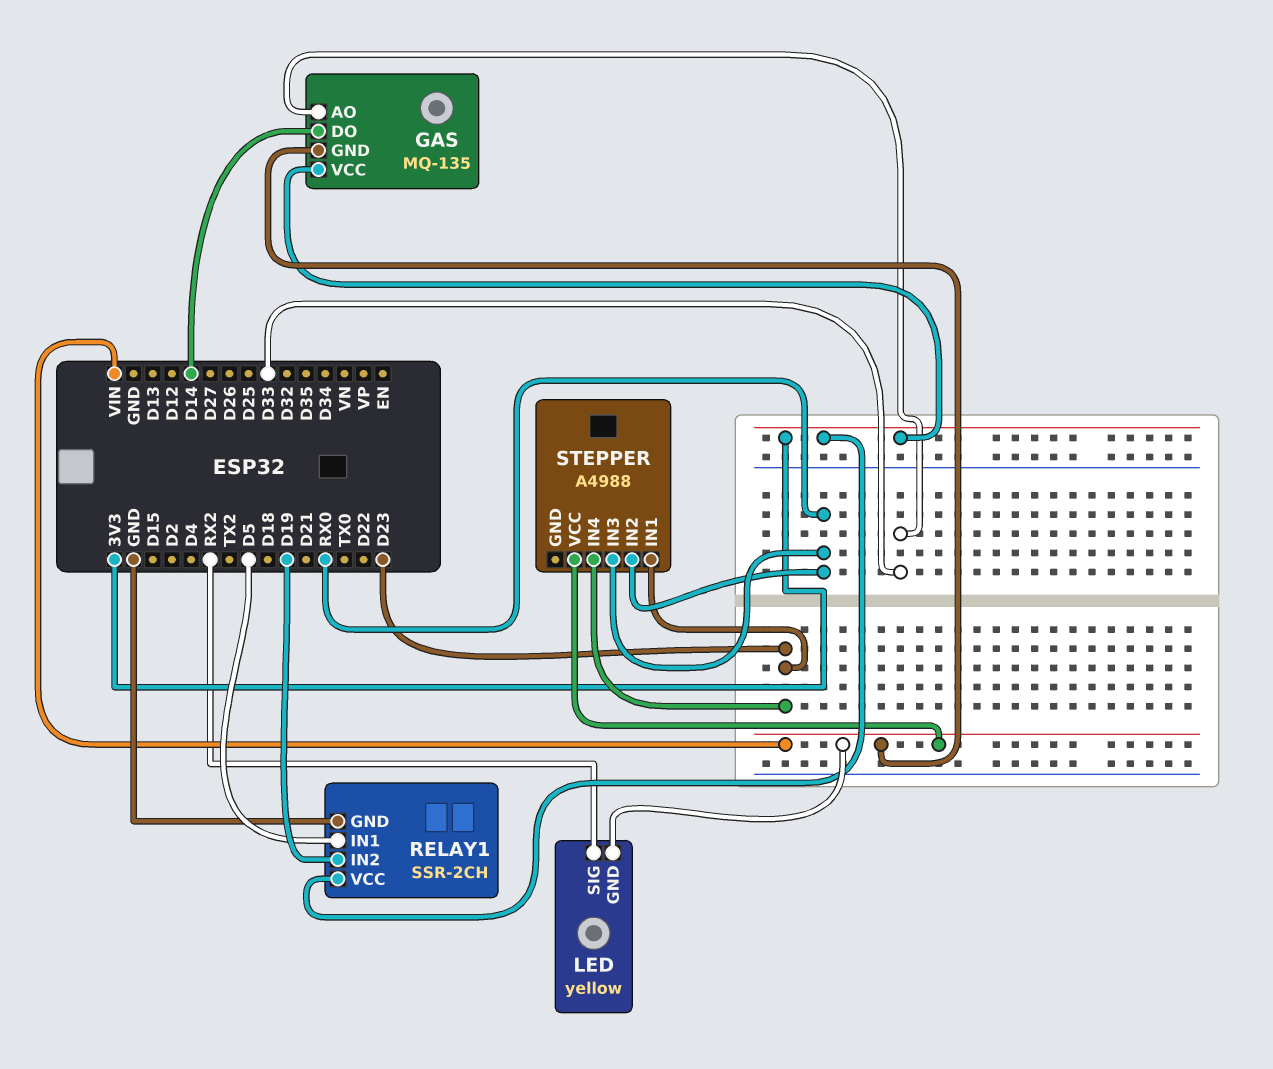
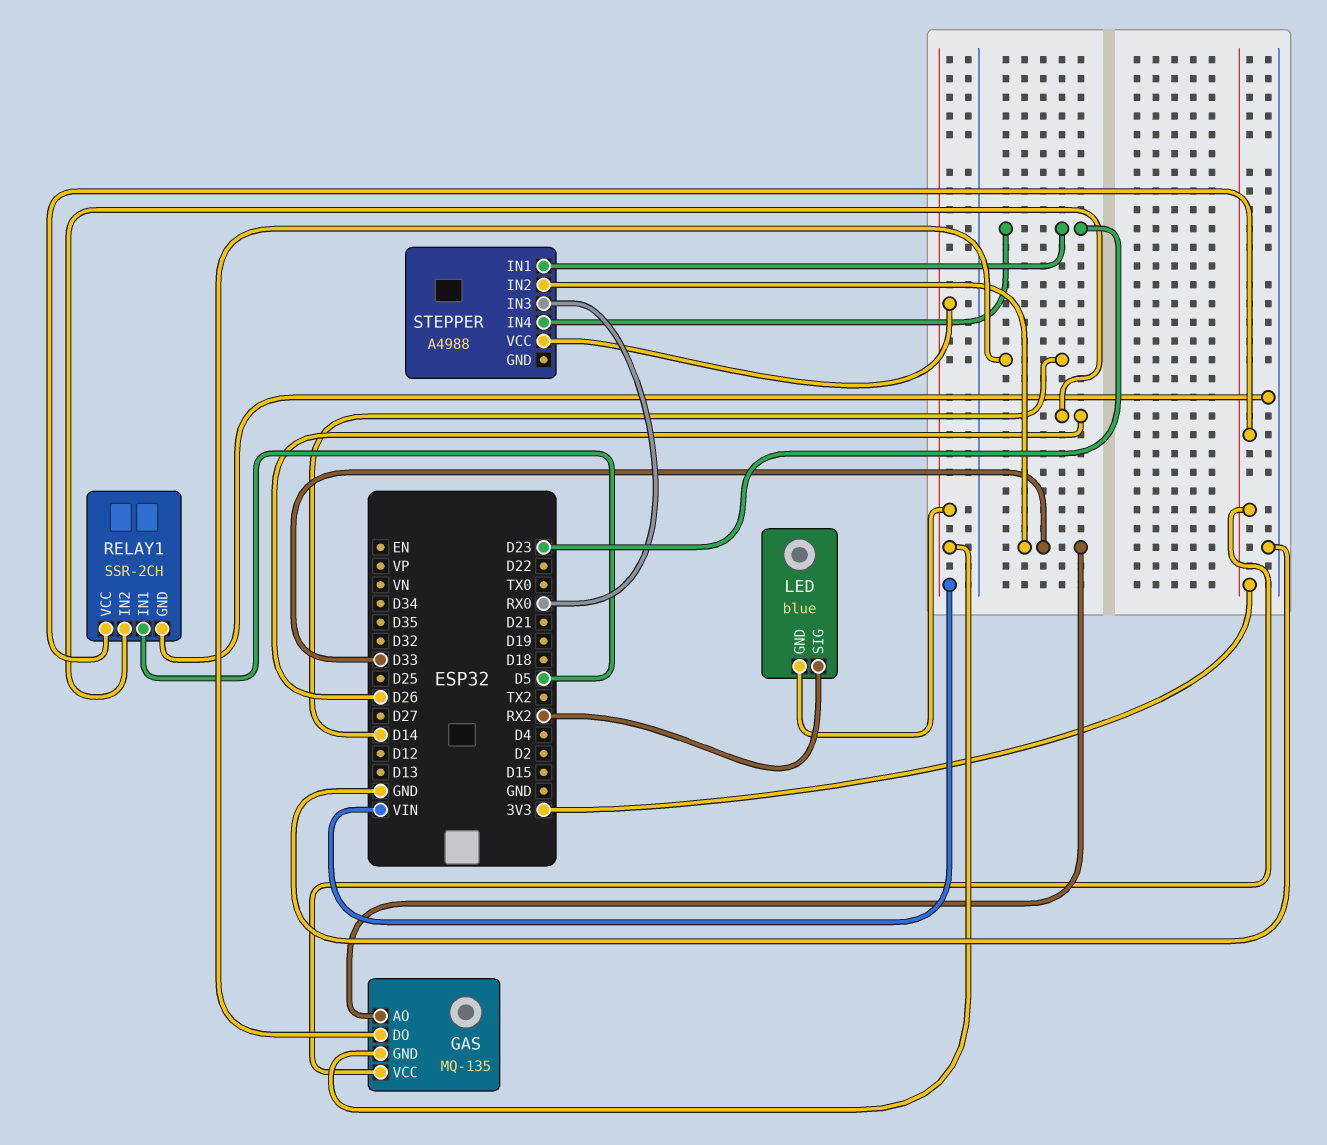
LED: yellow -> blue
RELAY1 pin IN2: D19 -> D26
STEPPER pin IN2: RX0 -> D33

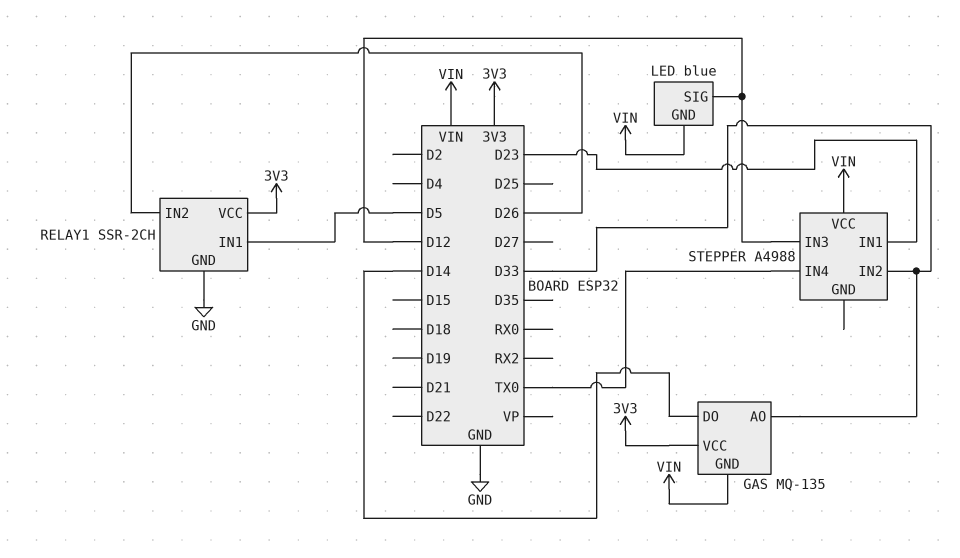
LED pin SIG: RX2 -> D12
STEPPER pin IN3: RX0 -> D12
STEPPER pin IN4: D23 -> TX0

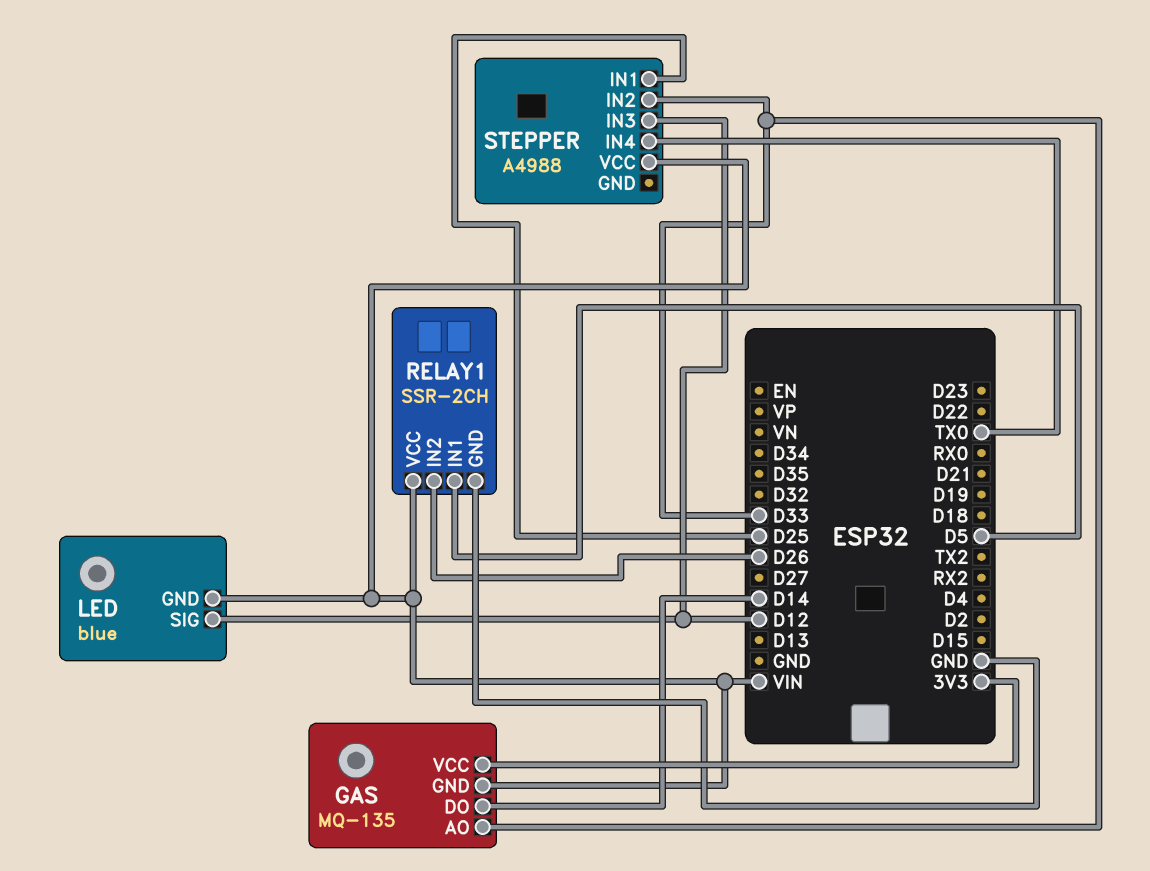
RELAY1 pin VCC: 3V3 -> VIN
STEPPER pin IN1: D23 -> D25

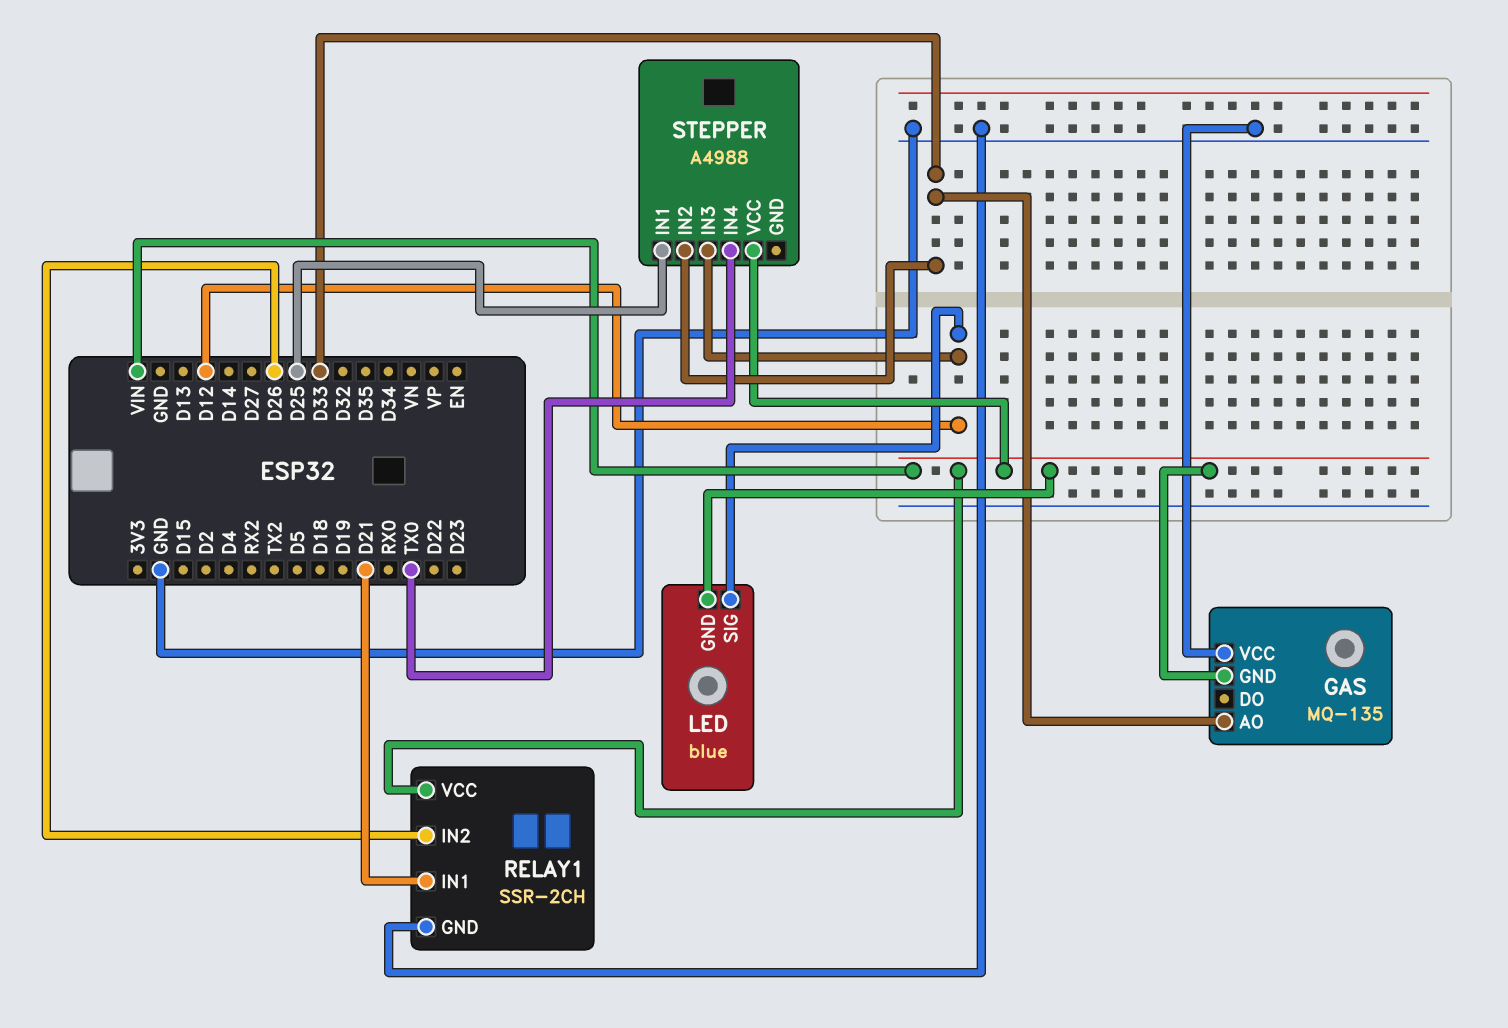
GAS pin DO: D14 -> none
GAS pin VCC: 3V3 -> GND
RELAY1 pin IN1: D5 -> D21

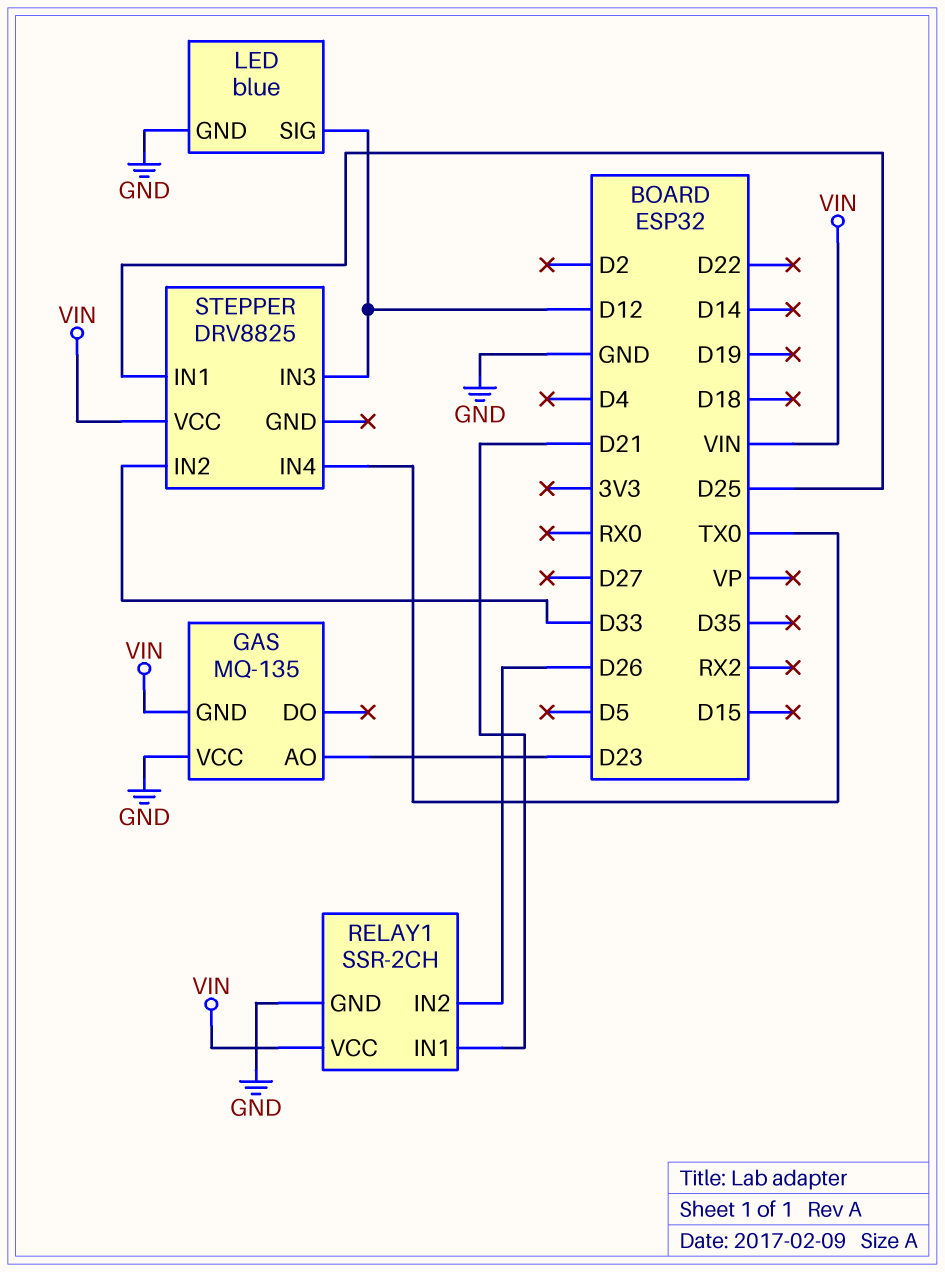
GAS pin AO: D33 -> D23
LED pin GND: VIN -> GND
STEPPER: A4988 -> DRV8825

